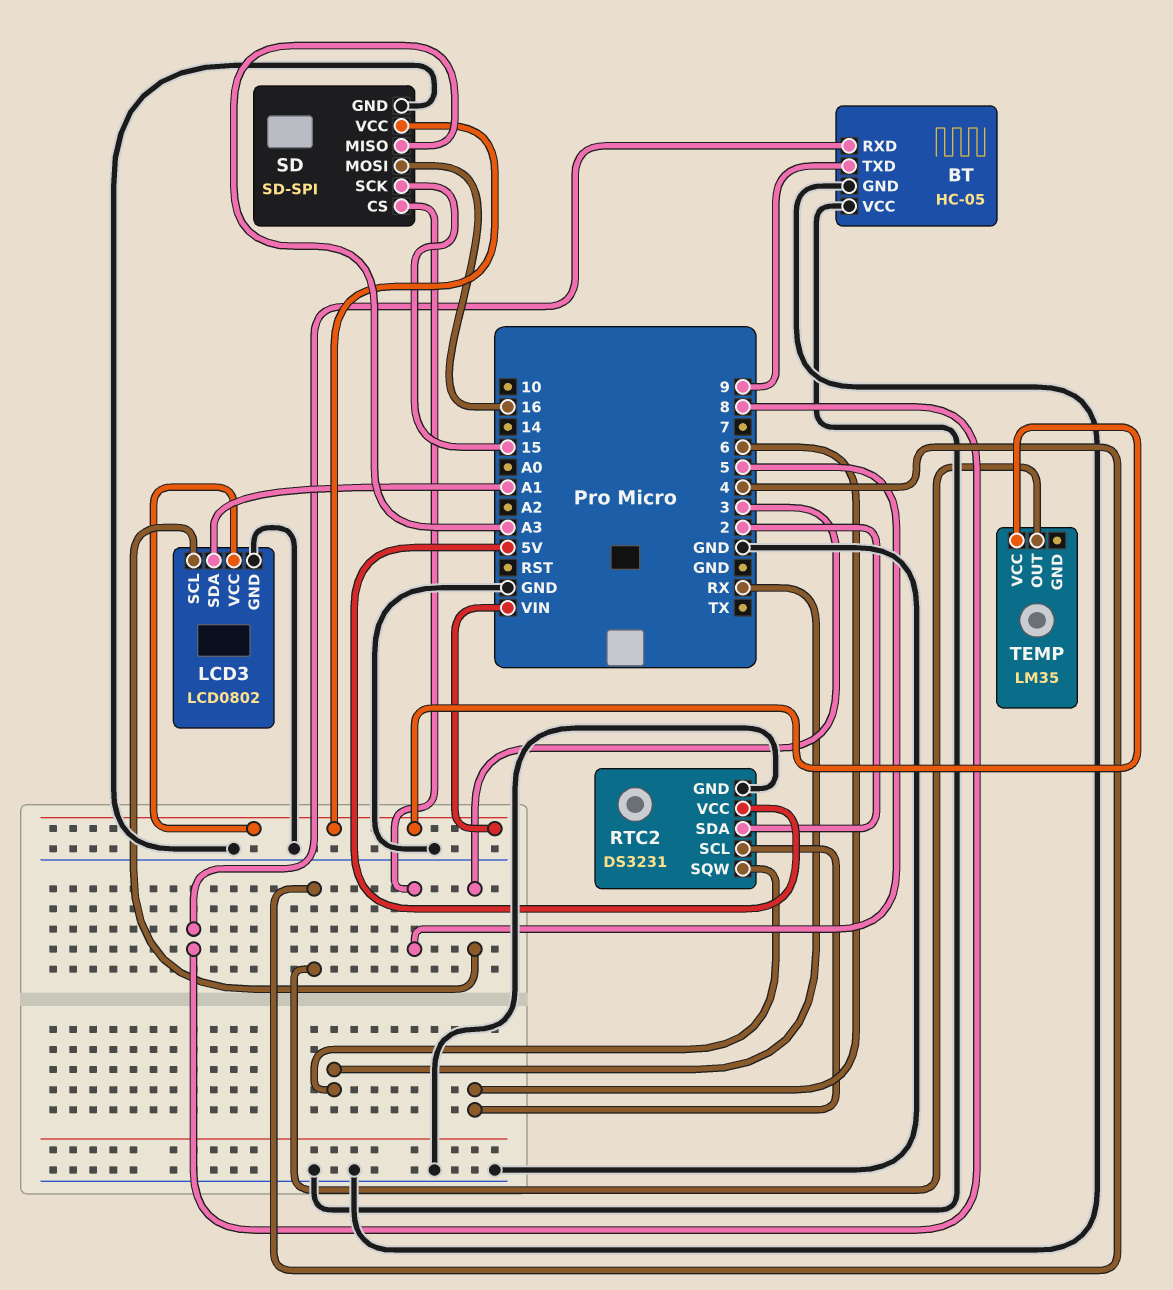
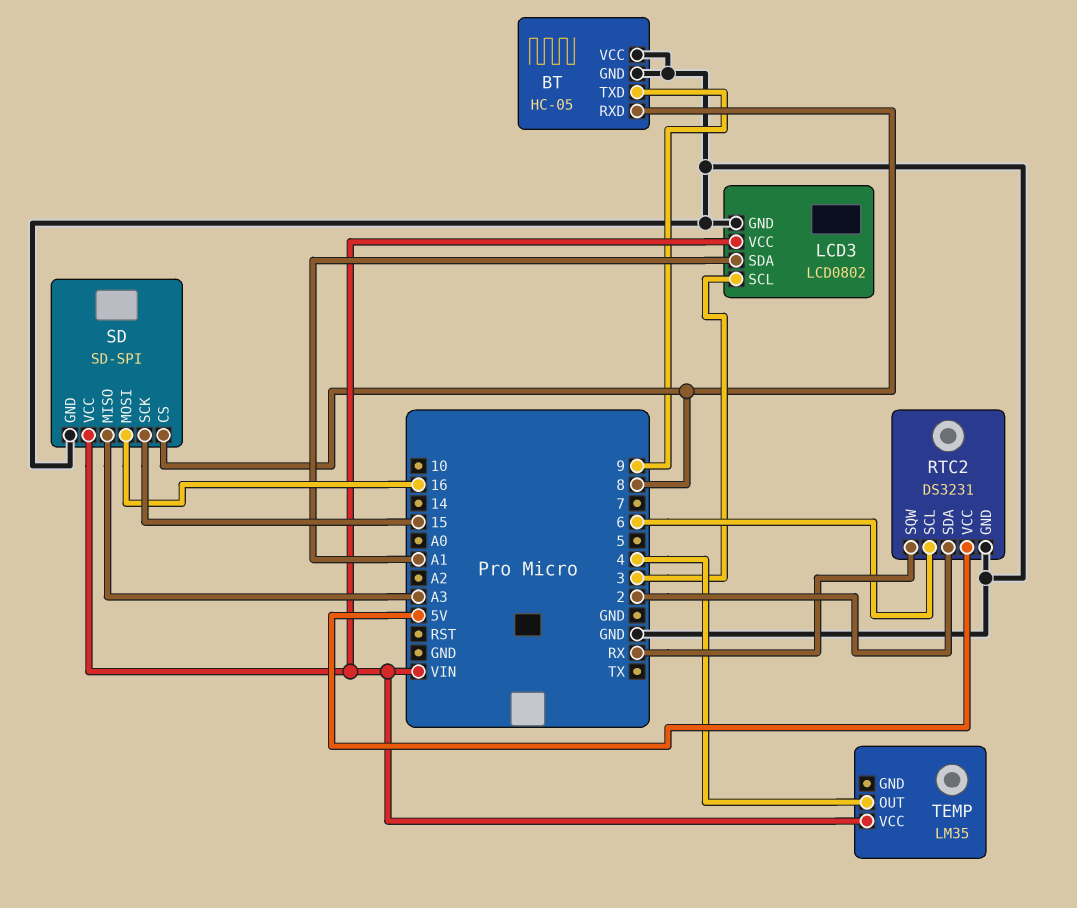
SD pin CS: 5 -> 8

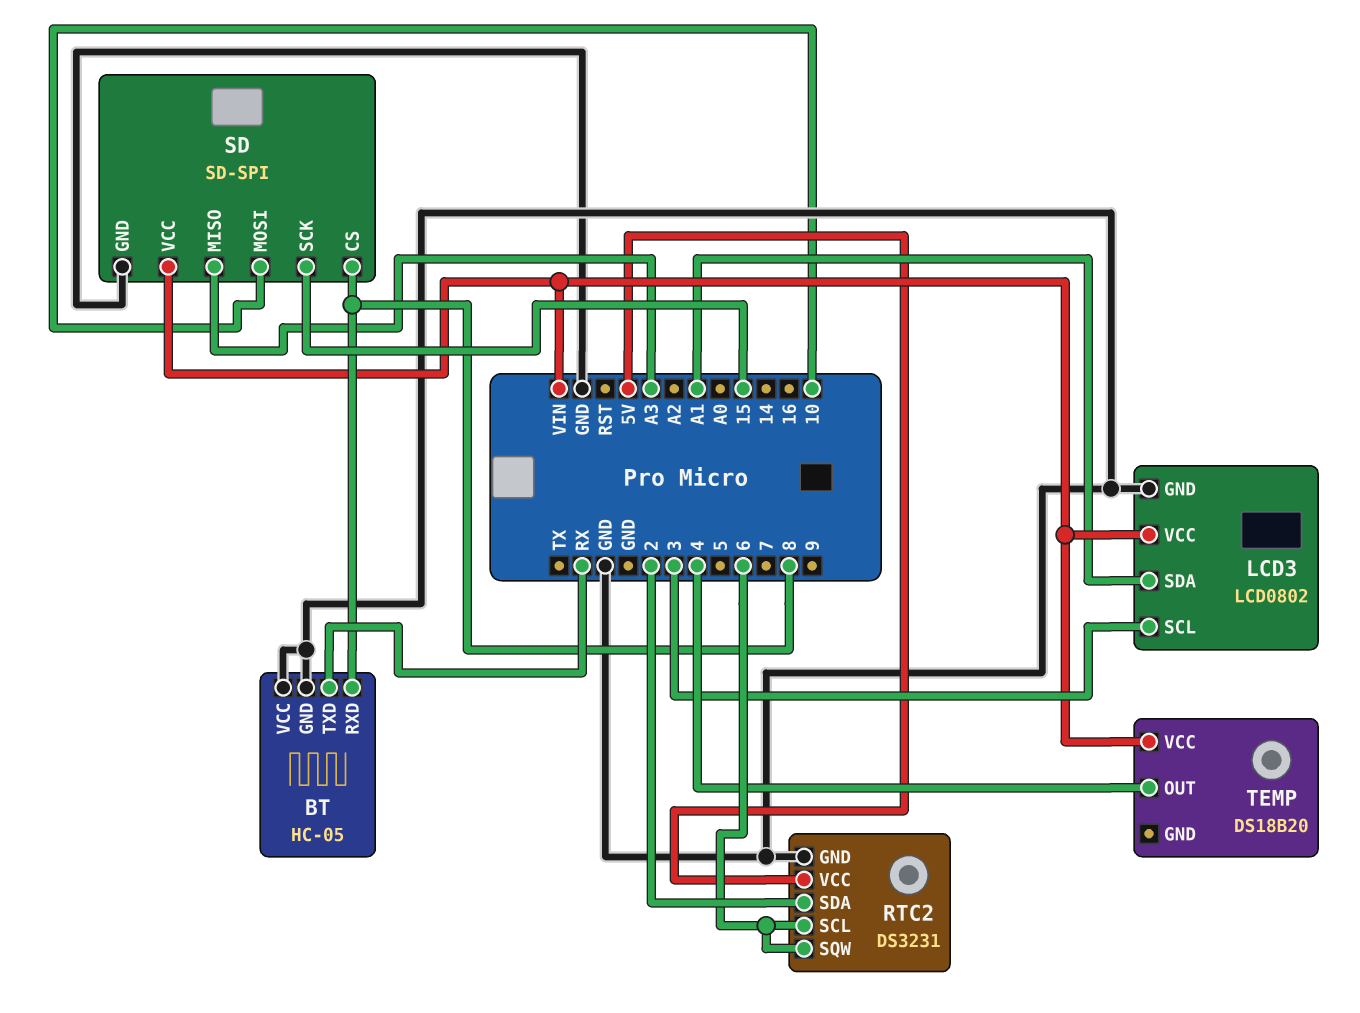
BT pin TXD: 9 -> RX
RTC2 pin SQW: RX -> 6
SD pin MOSI: 16 -> 10
TEMP: LM35 -> DS18B20

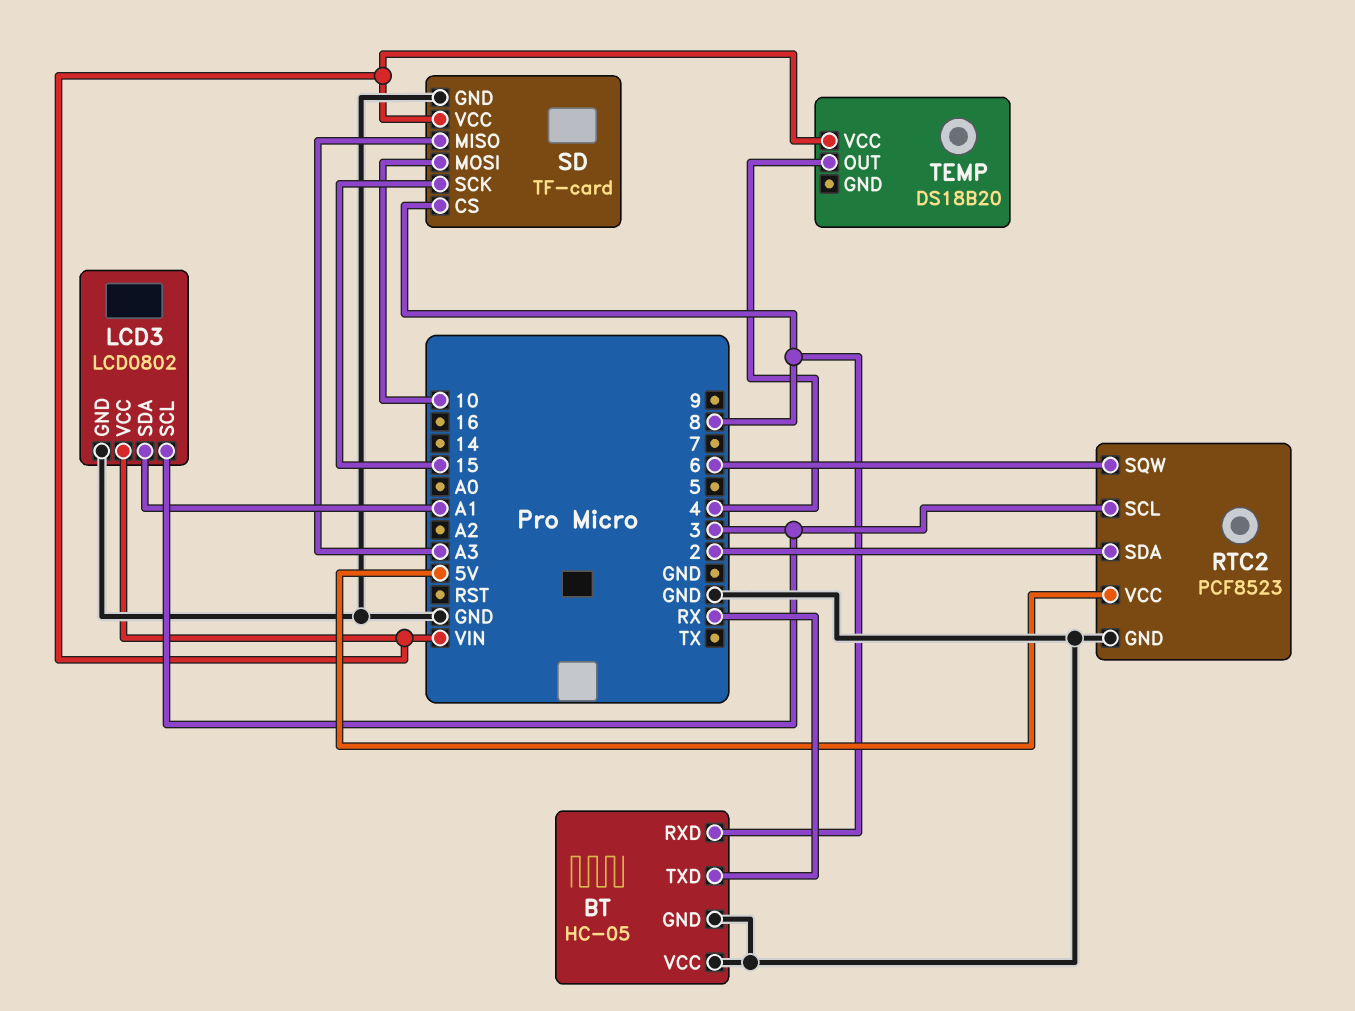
RTC2: DS3231 -> PCF8523
RTC2 pin SCL: 6 -> 3
SD: SD-SPI -> TF-card

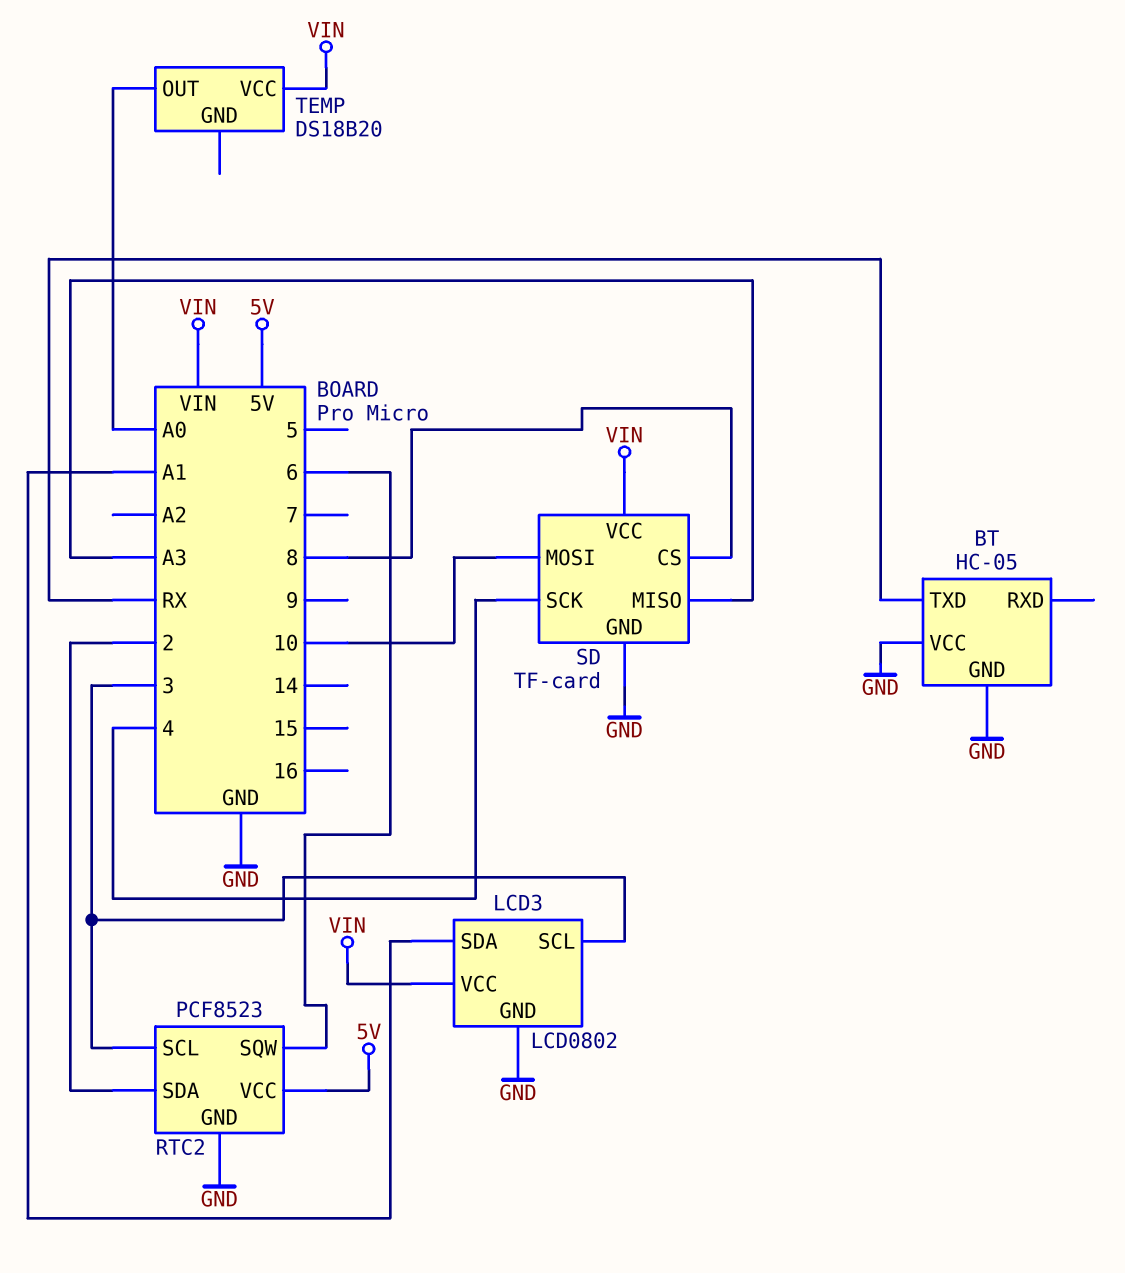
BT pin RXD: 8 -> none
SD pin SCK: 15 -> 4
TEMP pin OUT: 4 -> A0

